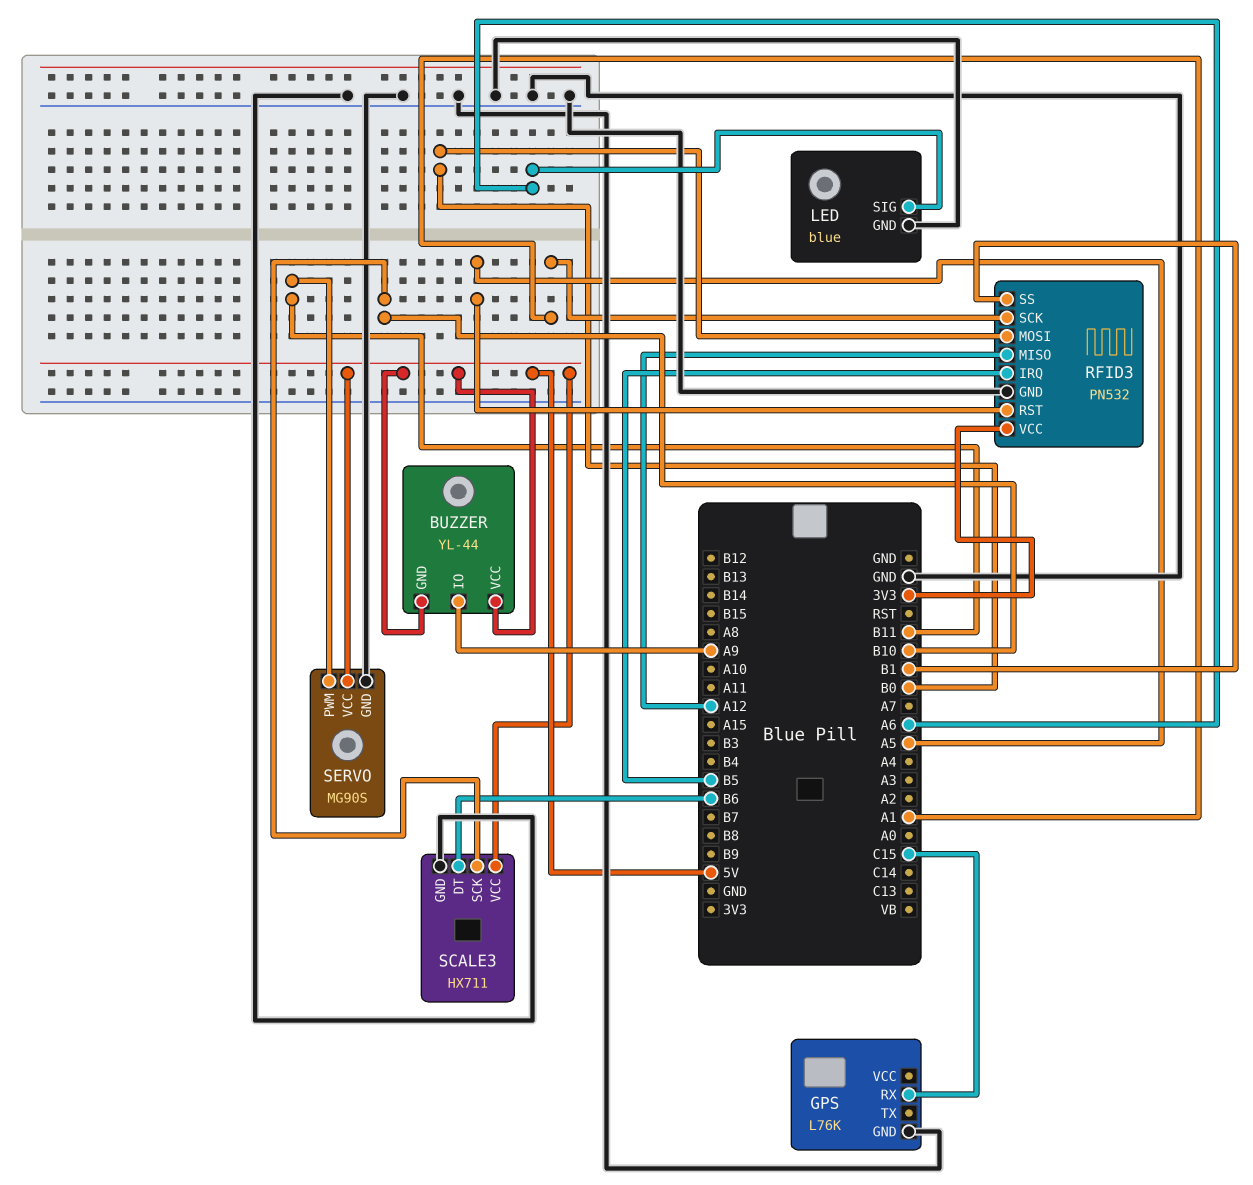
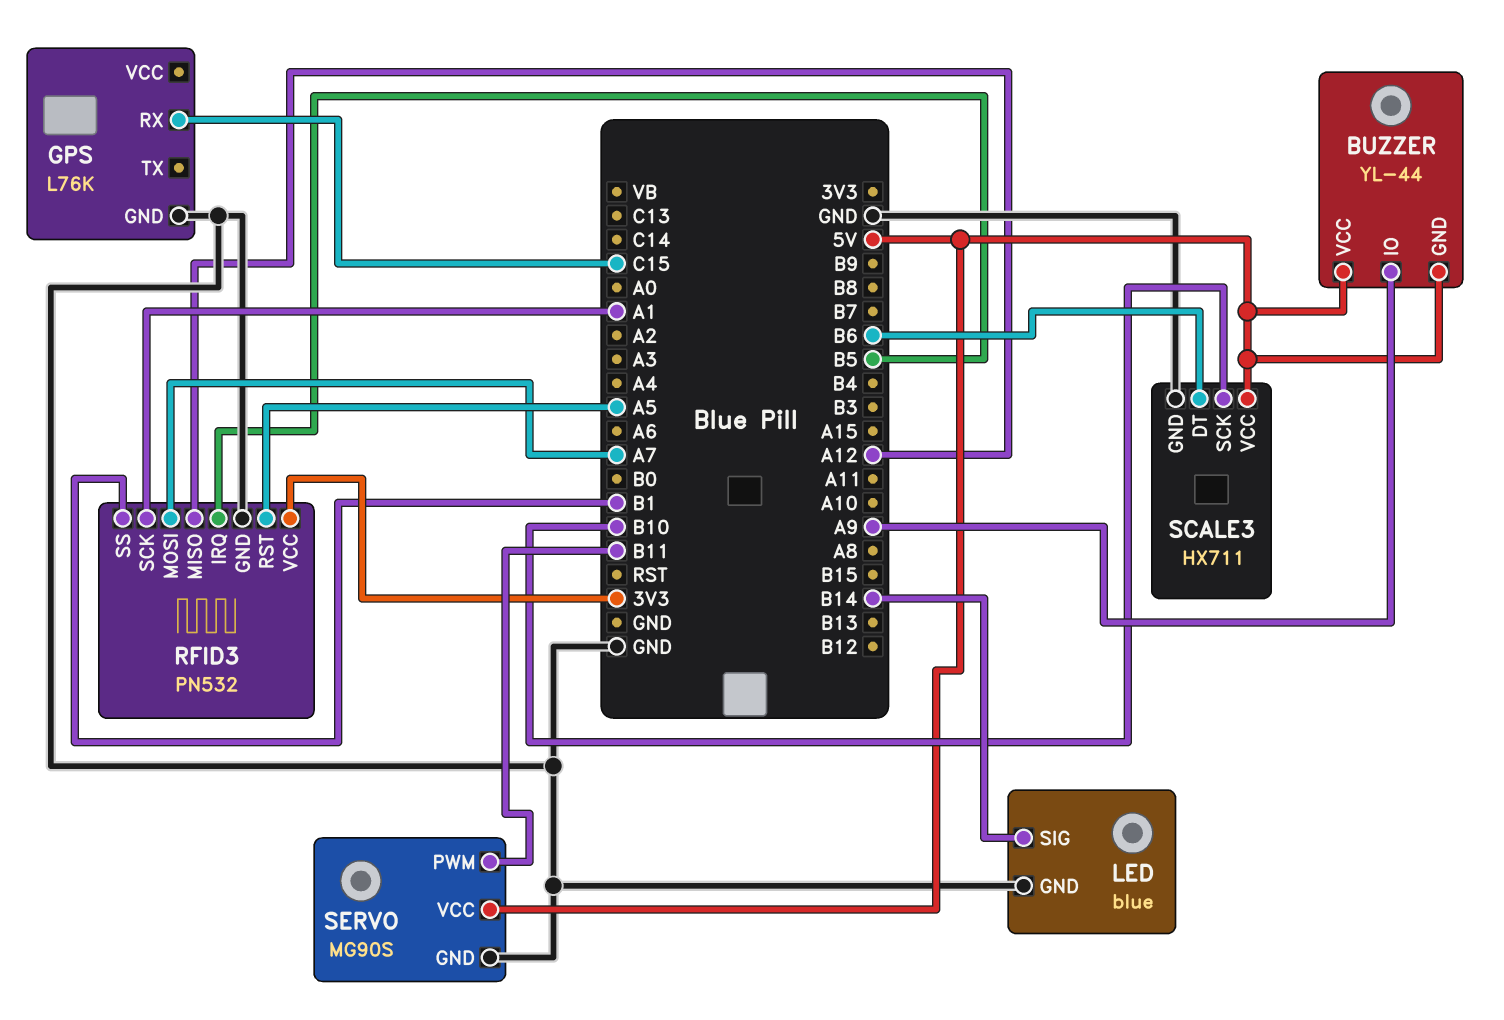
LED pin SIG: A6 -> B14
RFID3 pin MOSI: B0 -> A7

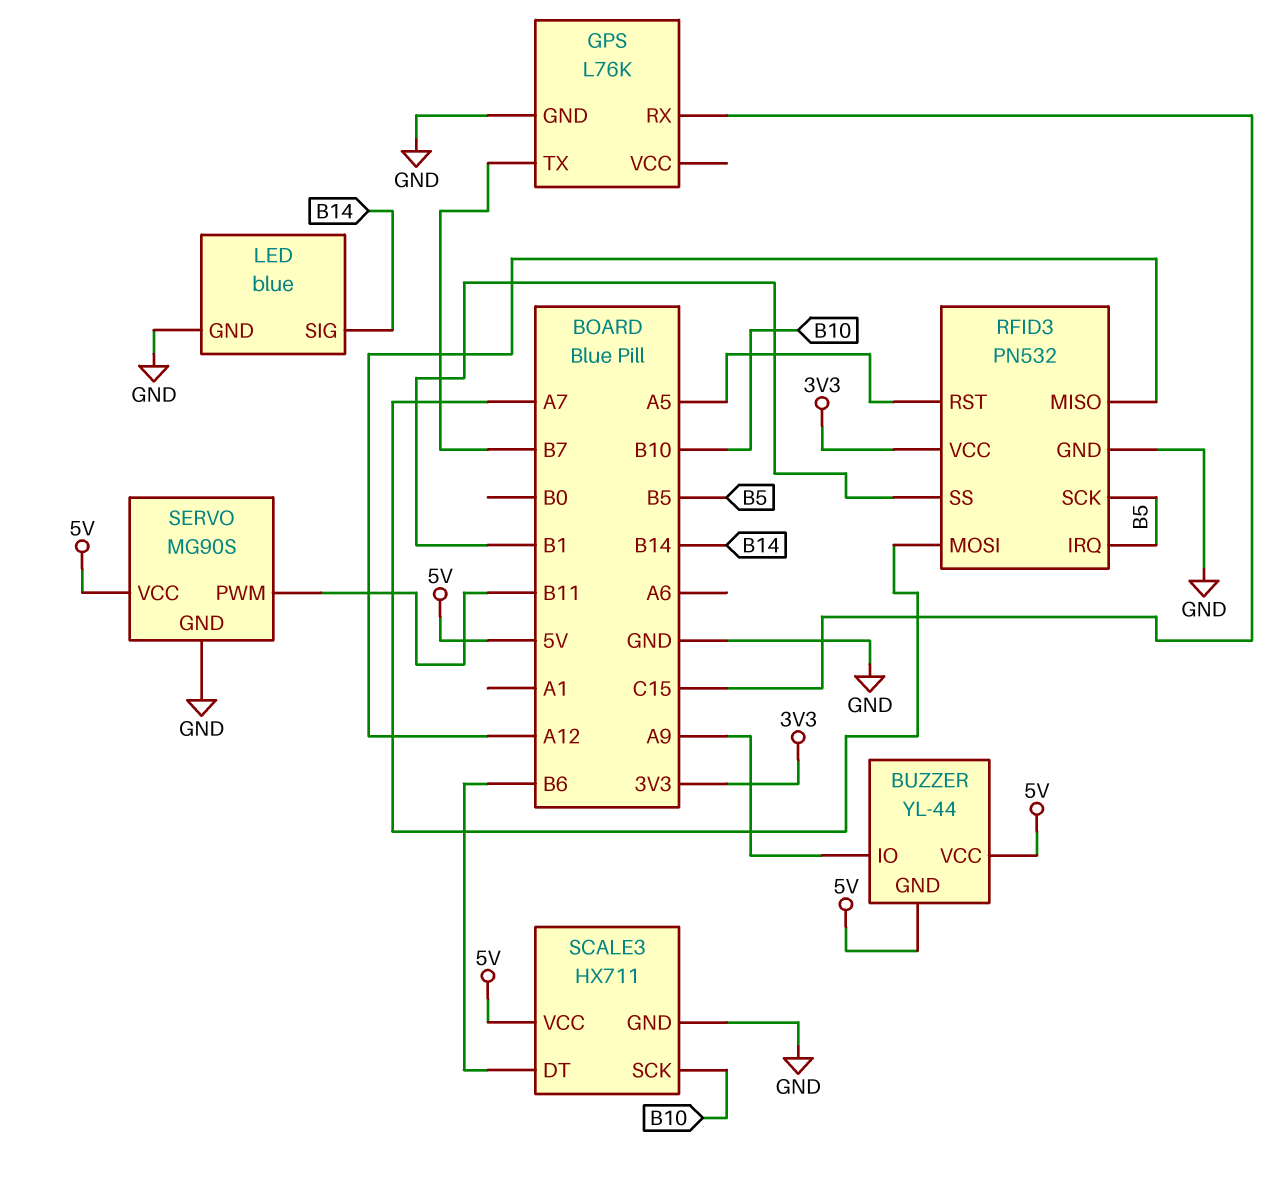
GPS pin TX: none -> B7
RFID3 pin SCK: A1 -> B5

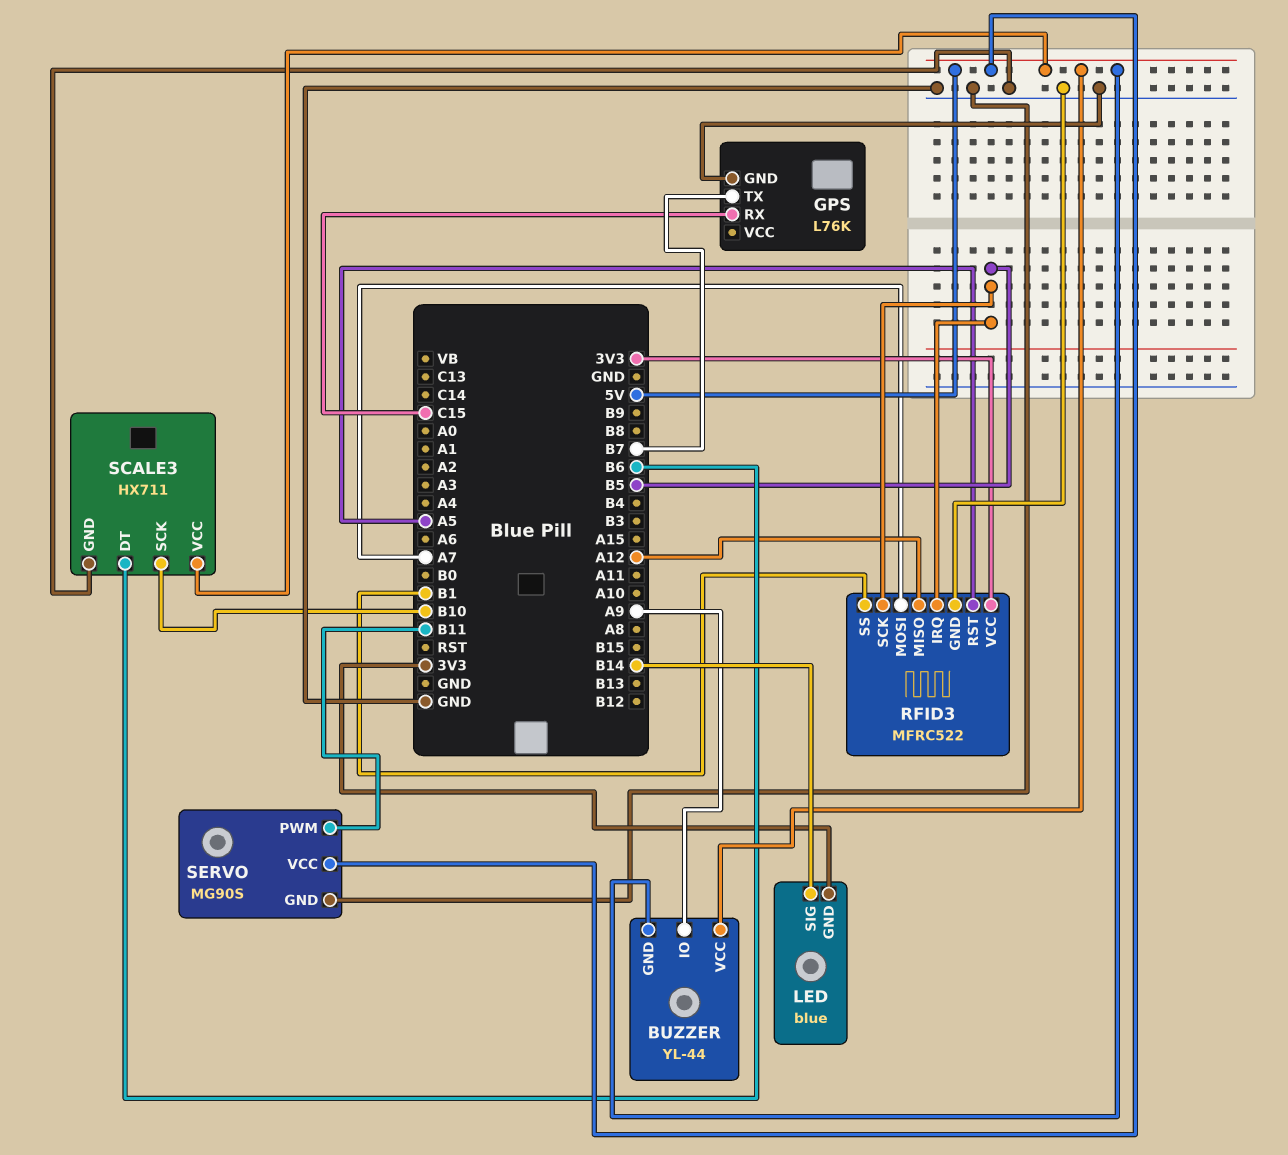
LED pin GND: GND -> 3V3
RFID3: PN532 -> MFRC522

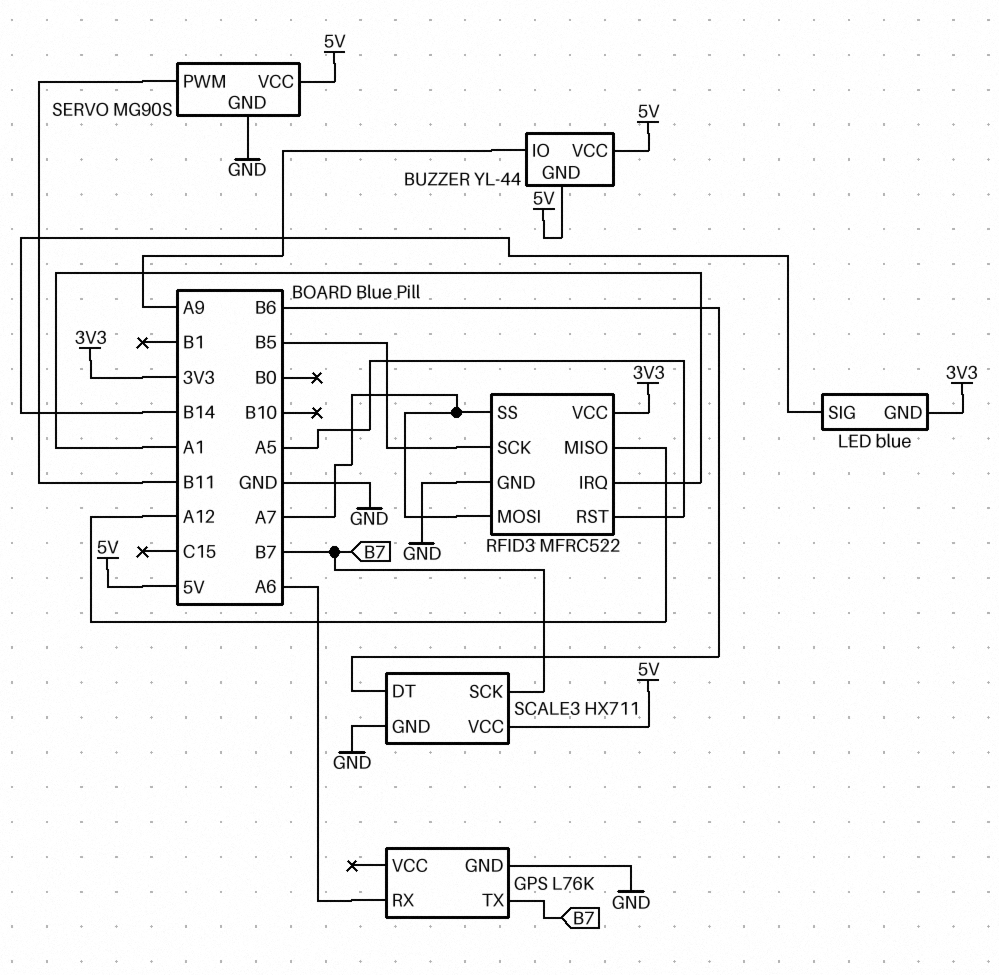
GPS pin RX: C15 -> A6
RFID3 pin IRQ: B5 -> A1
RFID3 pin SS: B1 -> A7
SCALE3 pin SCK: B10 -> B7

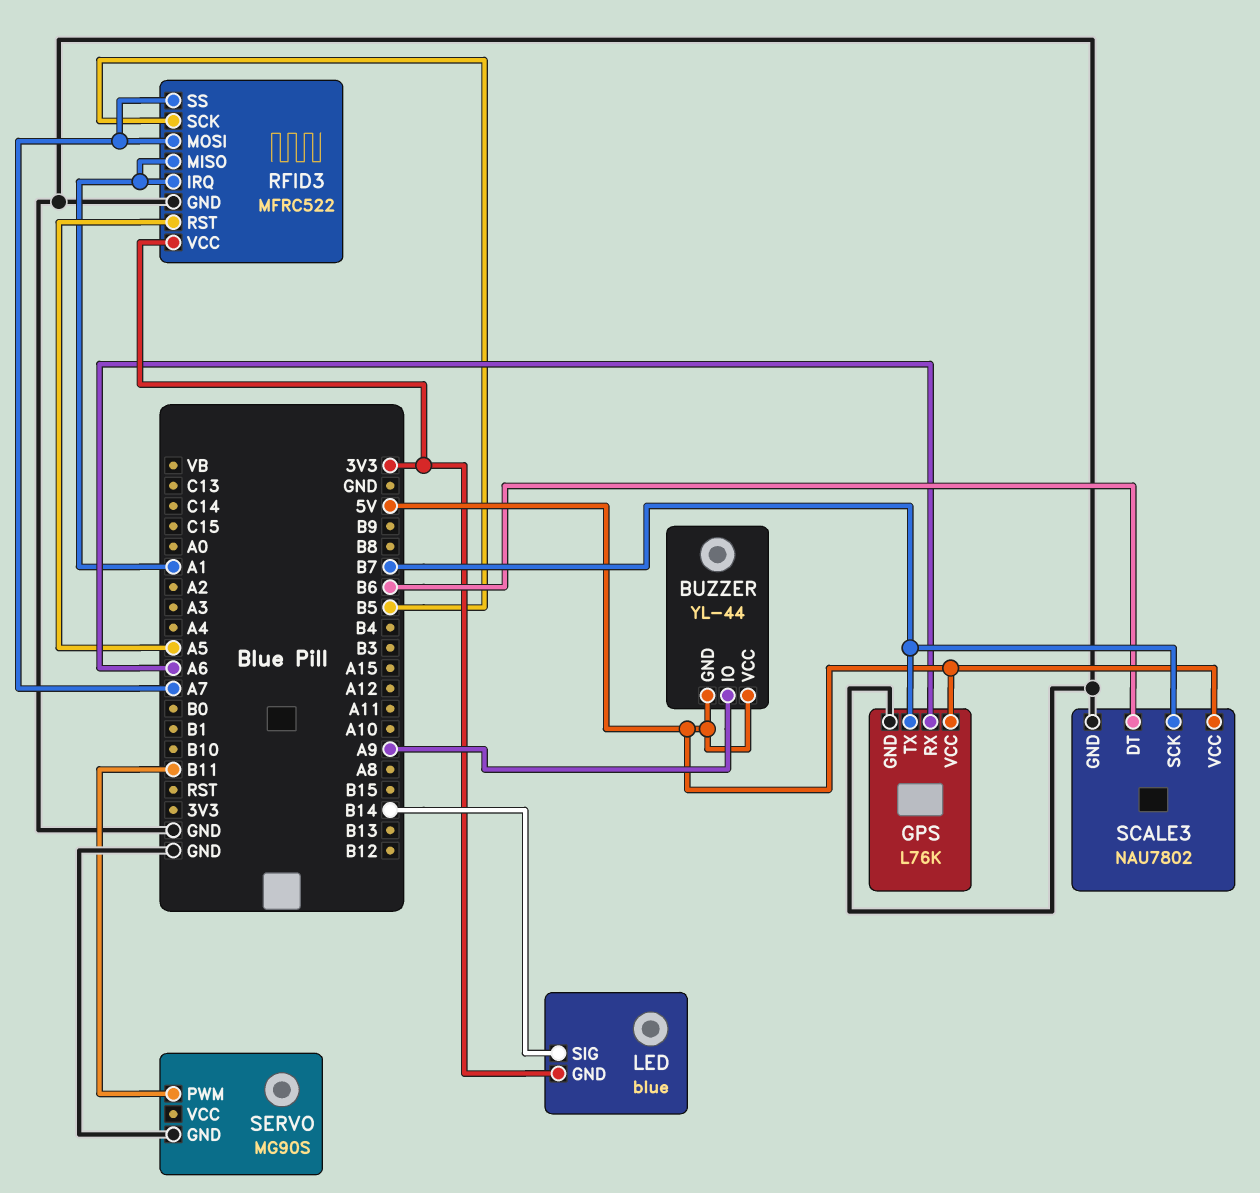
GPS pin VCC: none -> 5V
RFID3 pin MISO: A12 -> A1
SCALE3: HX711 -> NAU7802
SERVO pin VCC: 5V -> none

